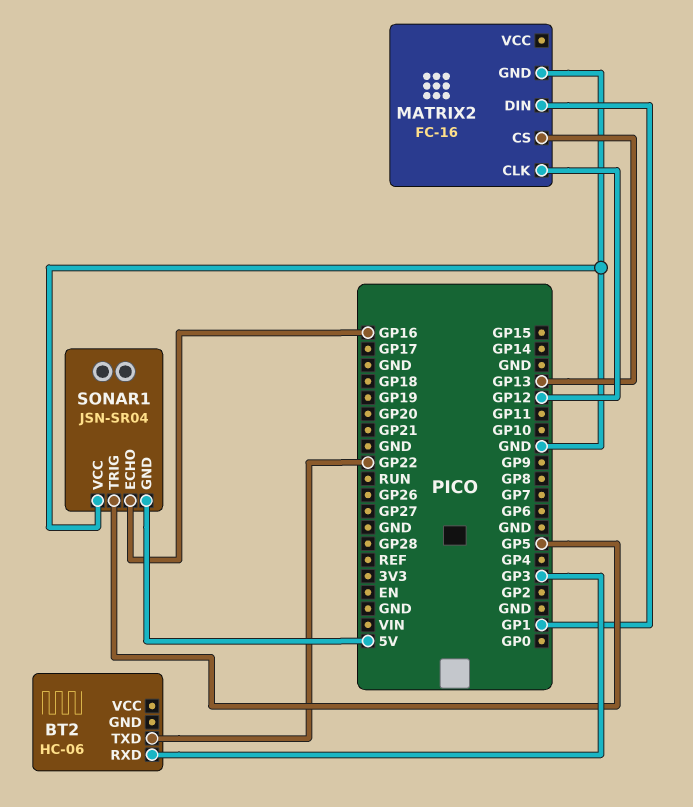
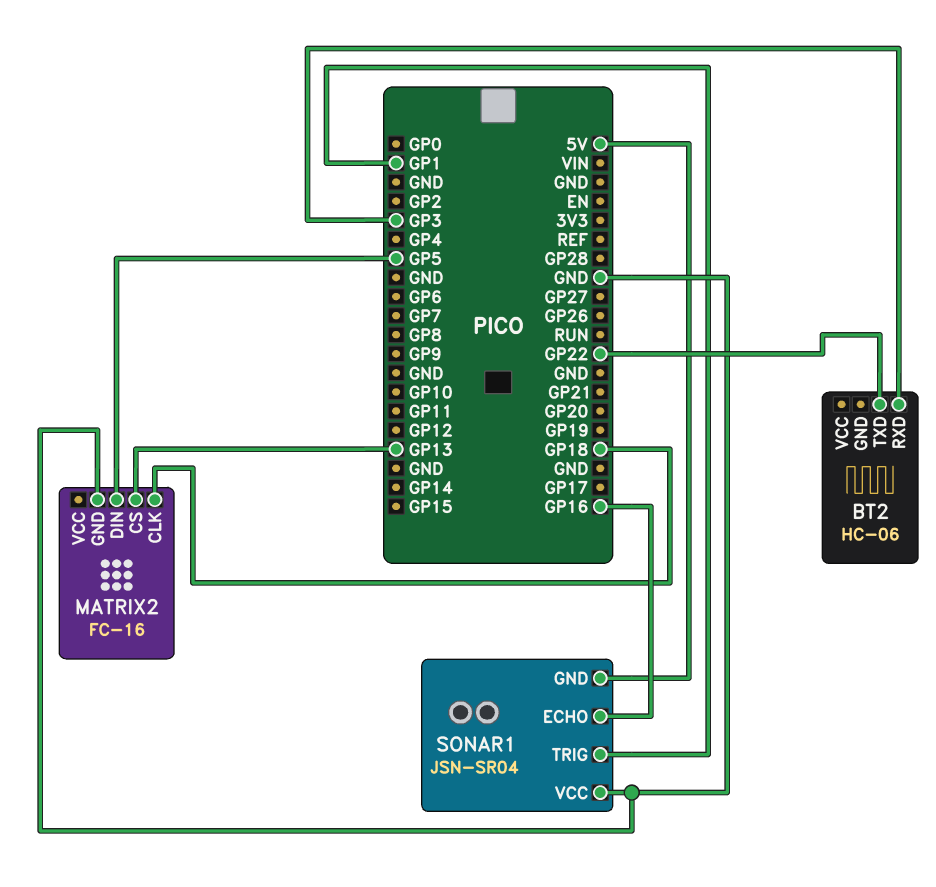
MATRIX2 pin CLK: GP12 -> GP18
MATRIX2 pin DIN: GP1 -> GP5
SONAR1 pin TRIG: GP5 -> GP1

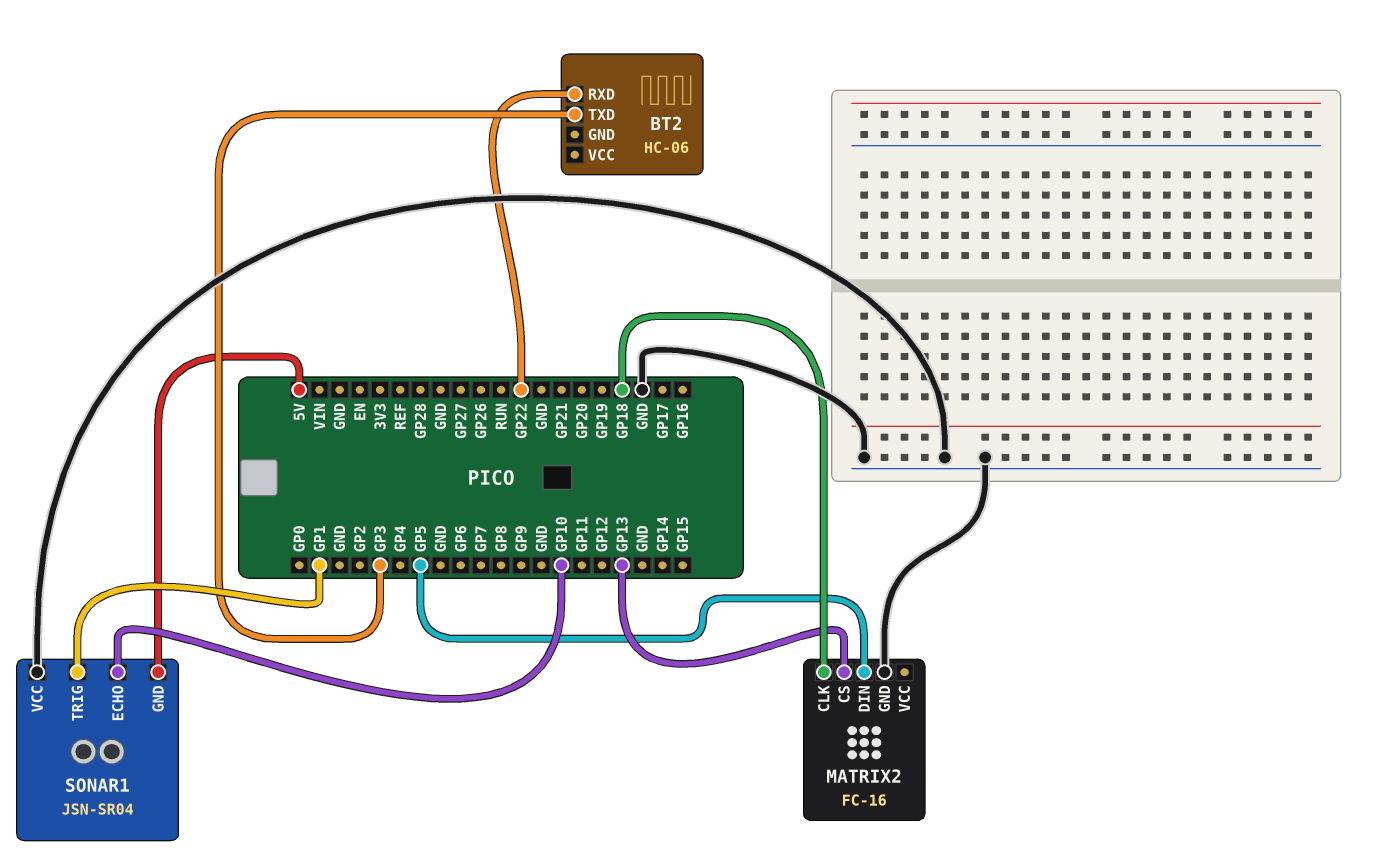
BT2 pin RXD: GP3 -> GP22
BT2 pin TXD: GP22 -> GP3
SONAR1 pin ECHO: GP16 -> GP10

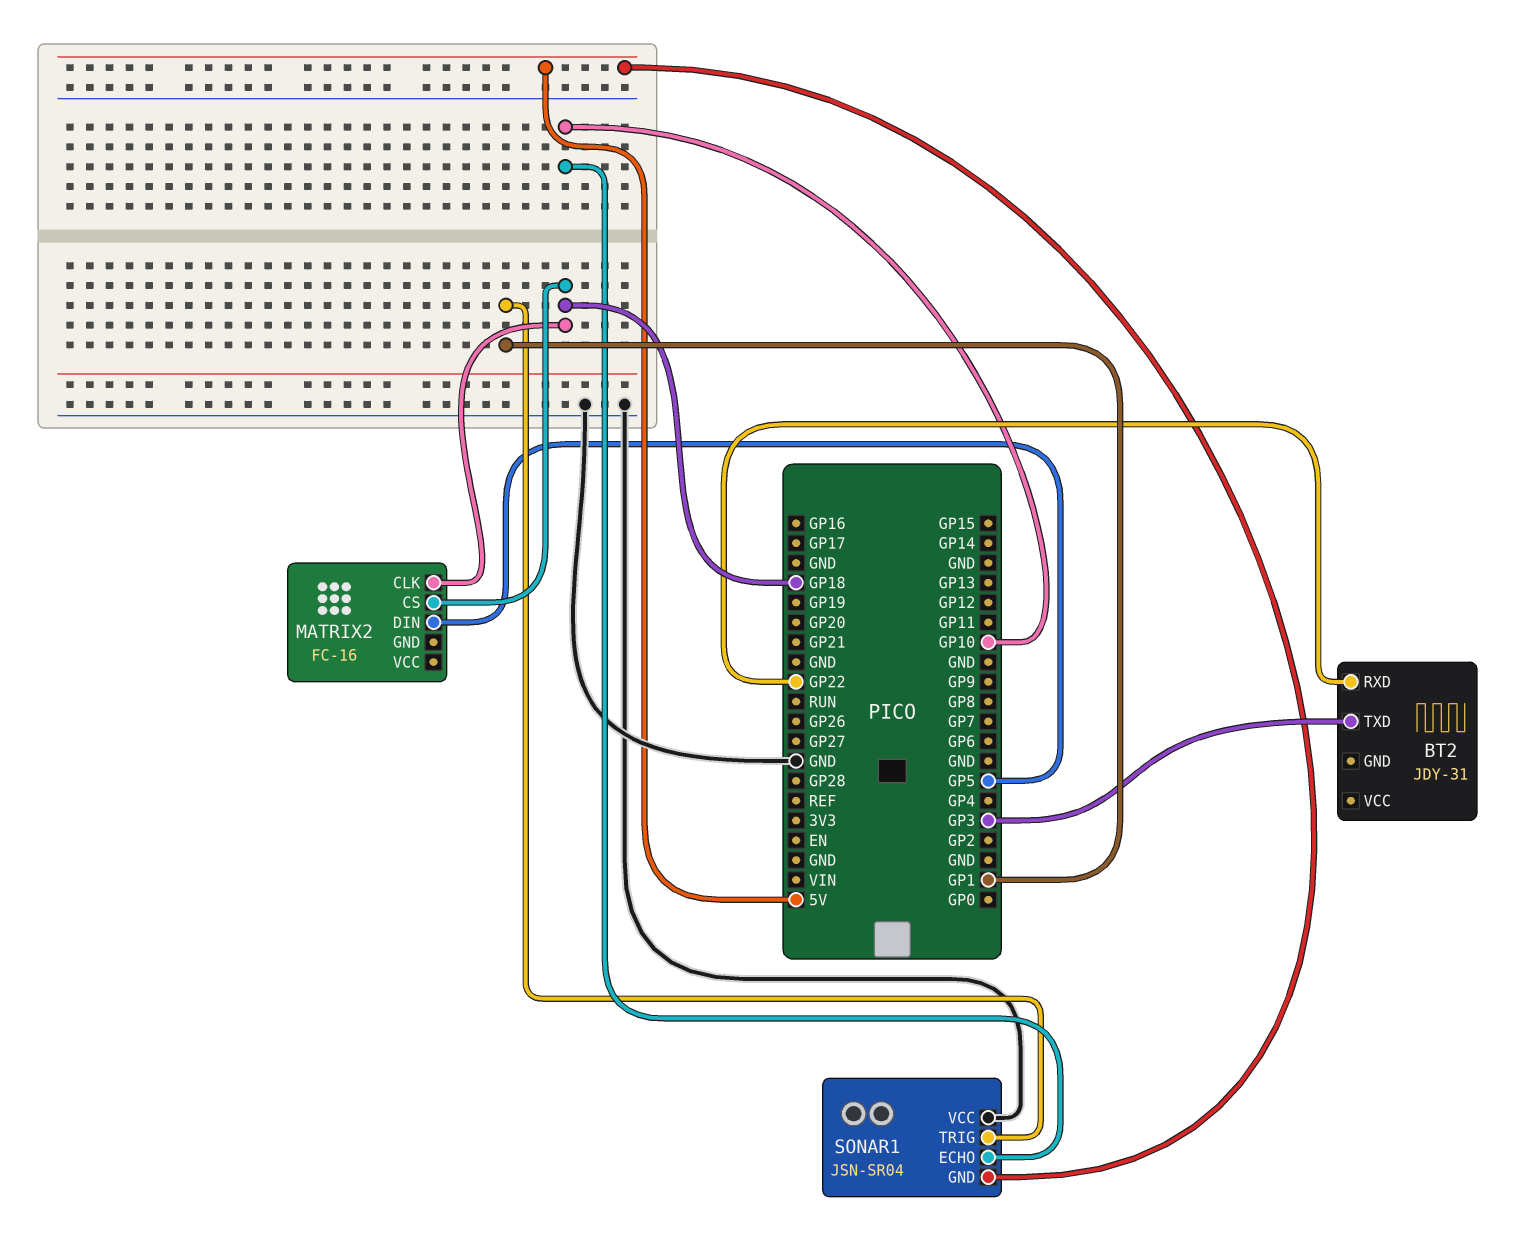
BT2: HC-06 -> JDY-31
MATRIX2 pin CS: GP13 -> GP18
MATRIX2 pin GND: GND -> none

